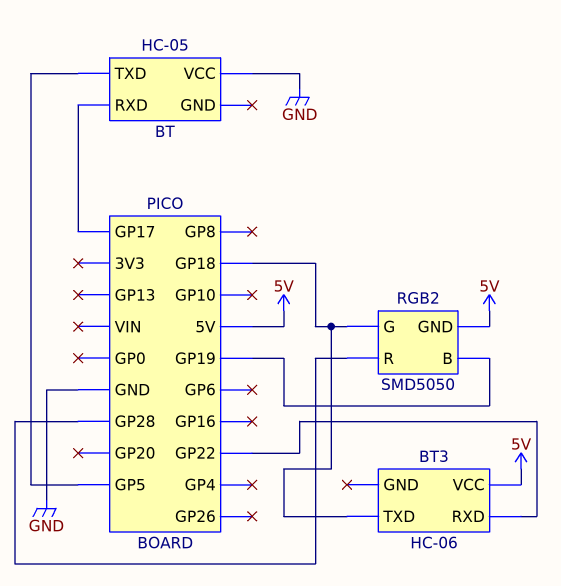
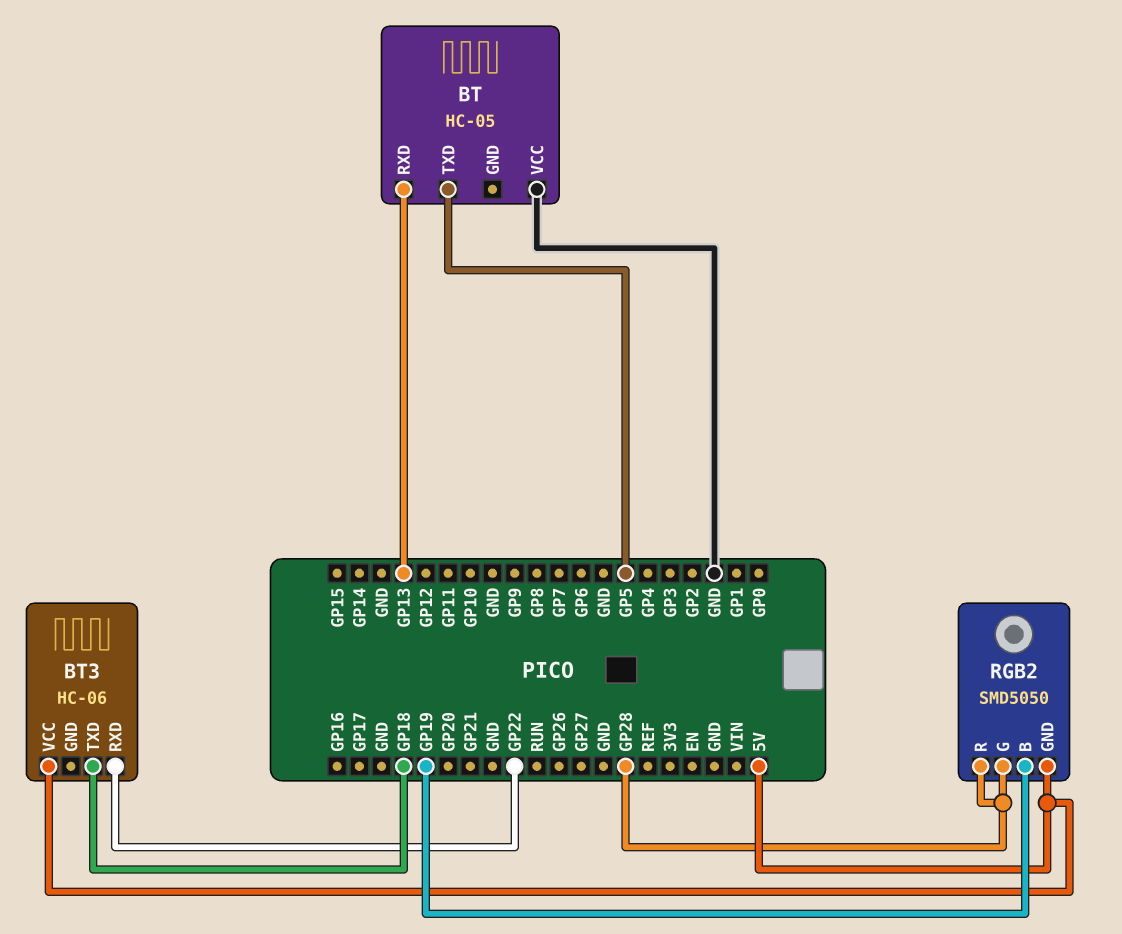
BT pin RXD: GP17 -> GP13
RGB2 pin G: GP18 -> GP28

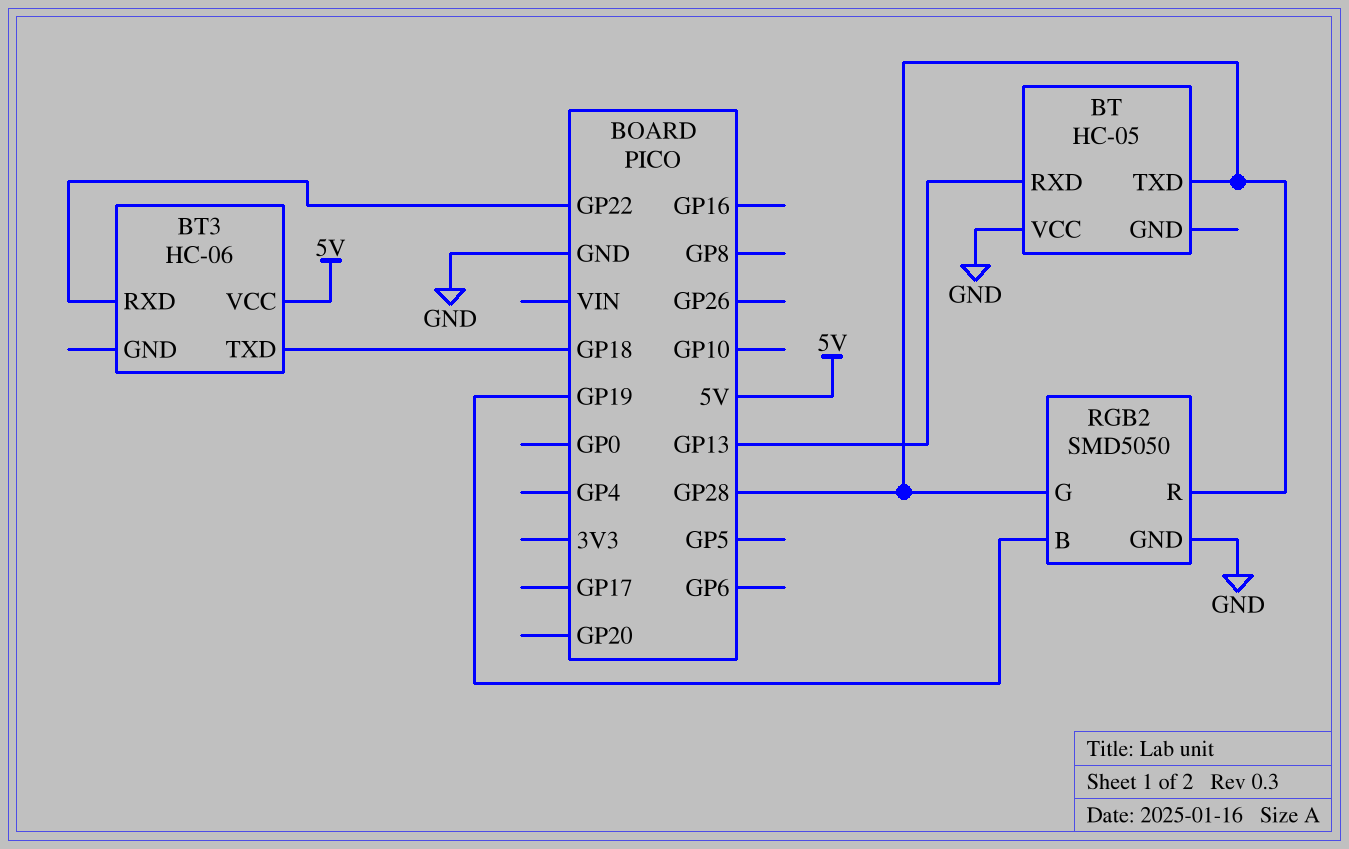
BT pin TXD: GP5 -> GP28
RGB2 pin GND: 5V -> GND

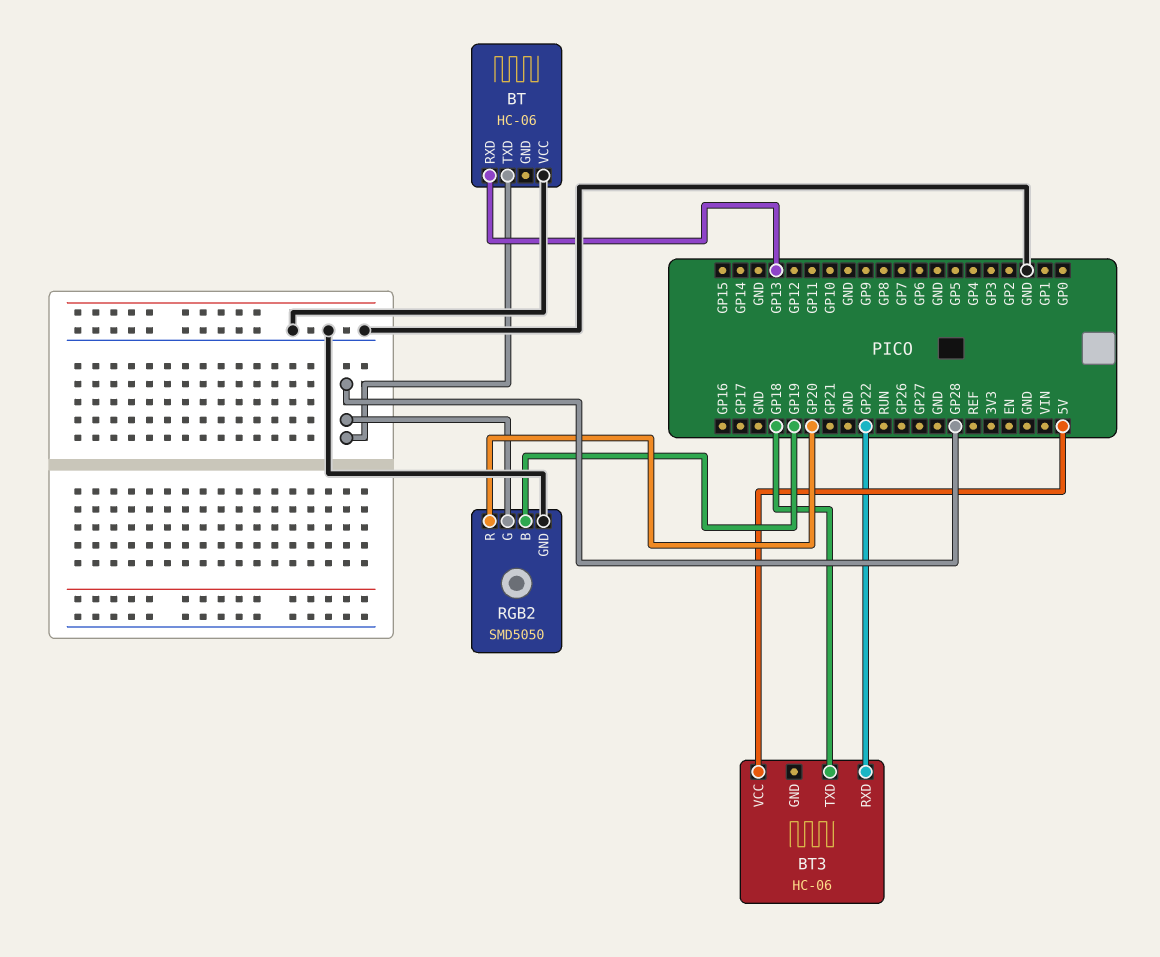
BT: HC-05 -> HC-06
RGB2 pin R: GP28 -> GP20

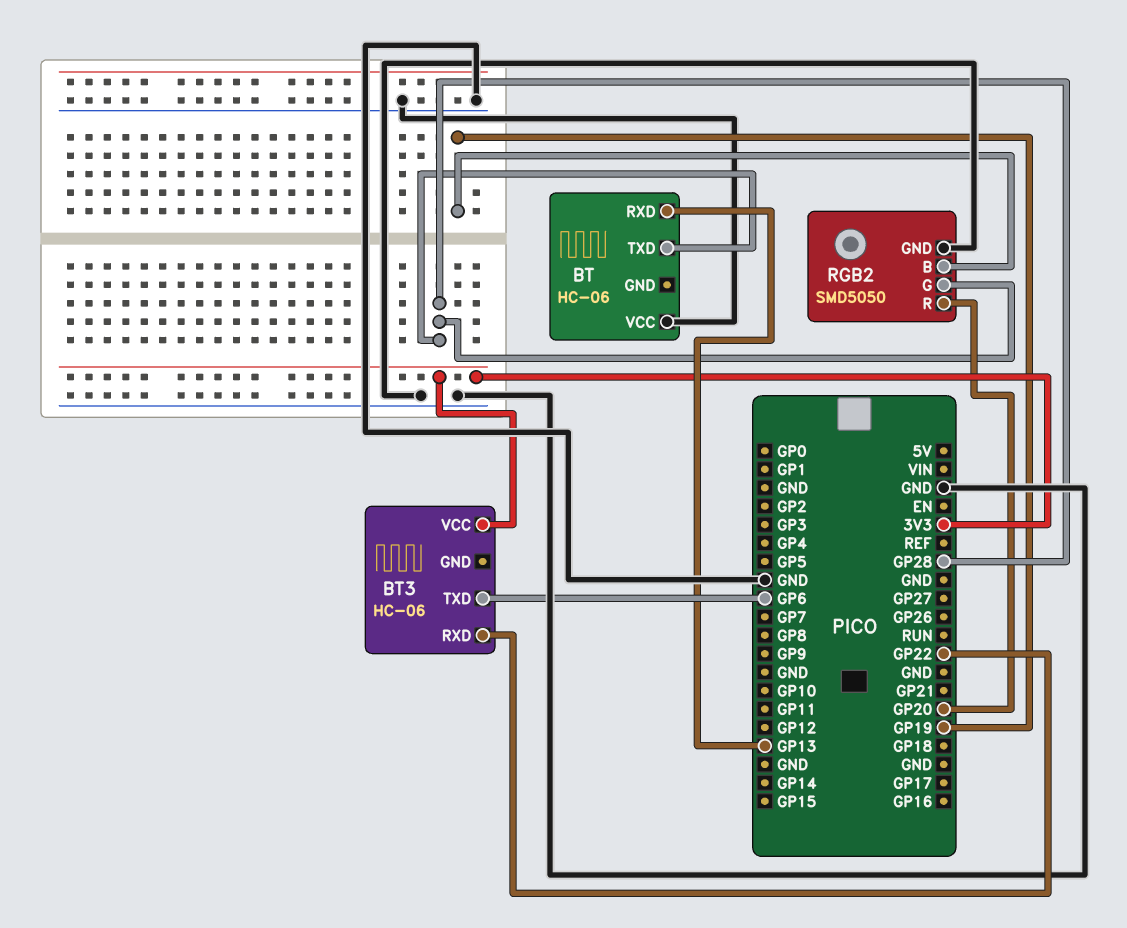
BT3 pin TXD: GP18 -> GP6
BT3 pin VCC: 5V -> 3V3

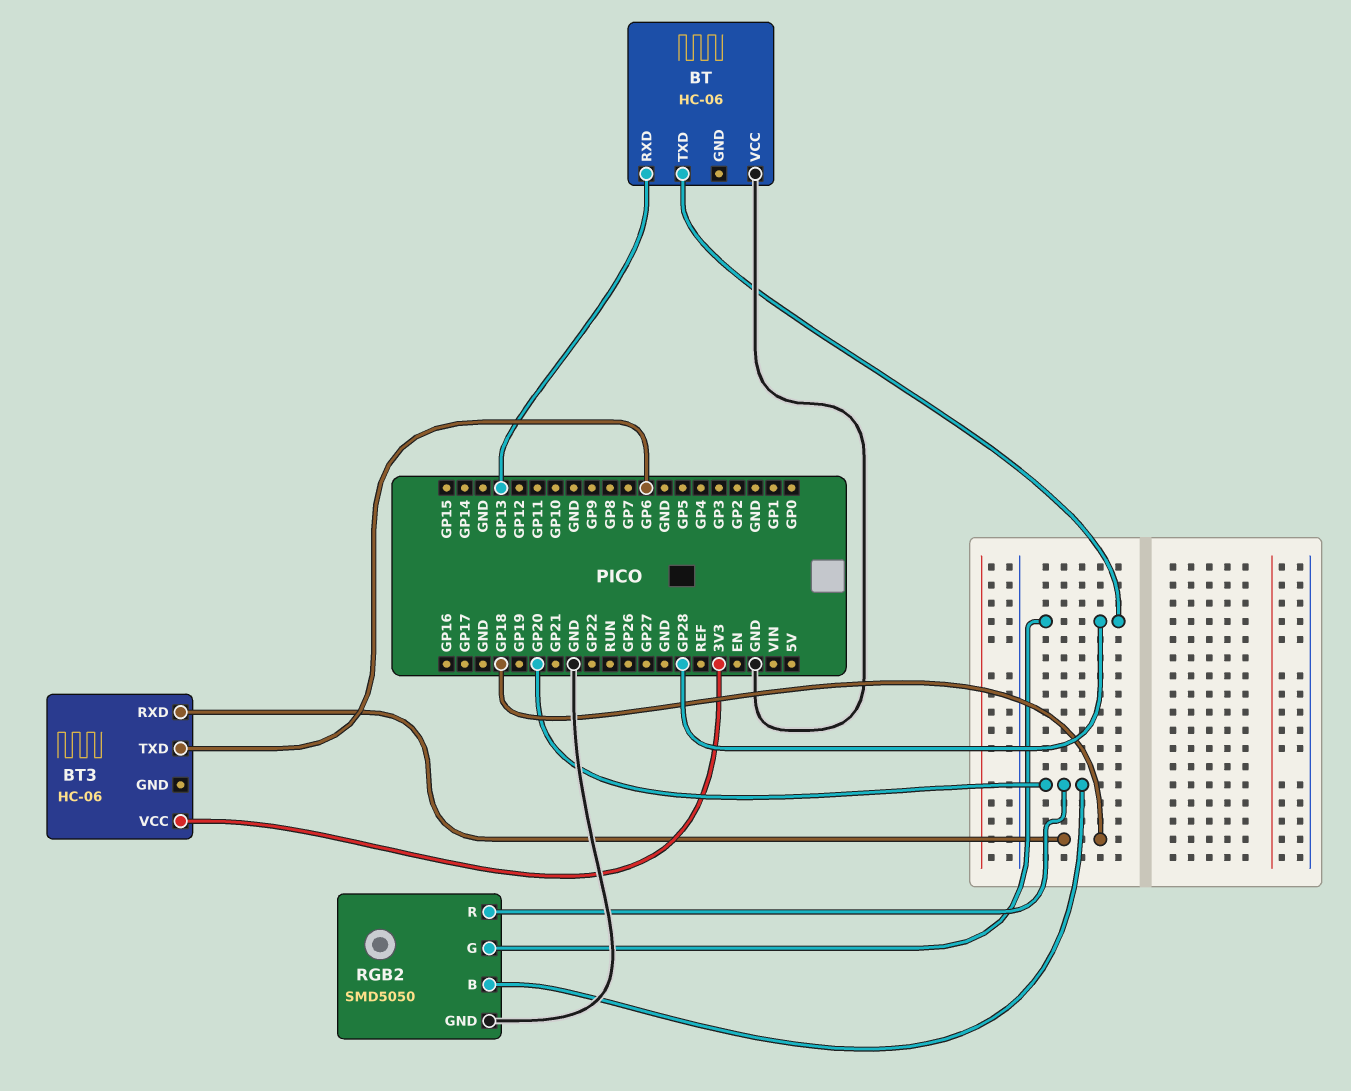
BT3 pin RXD: GP22 -> GP18
RGB2 pin B: GP19 -> GP20

